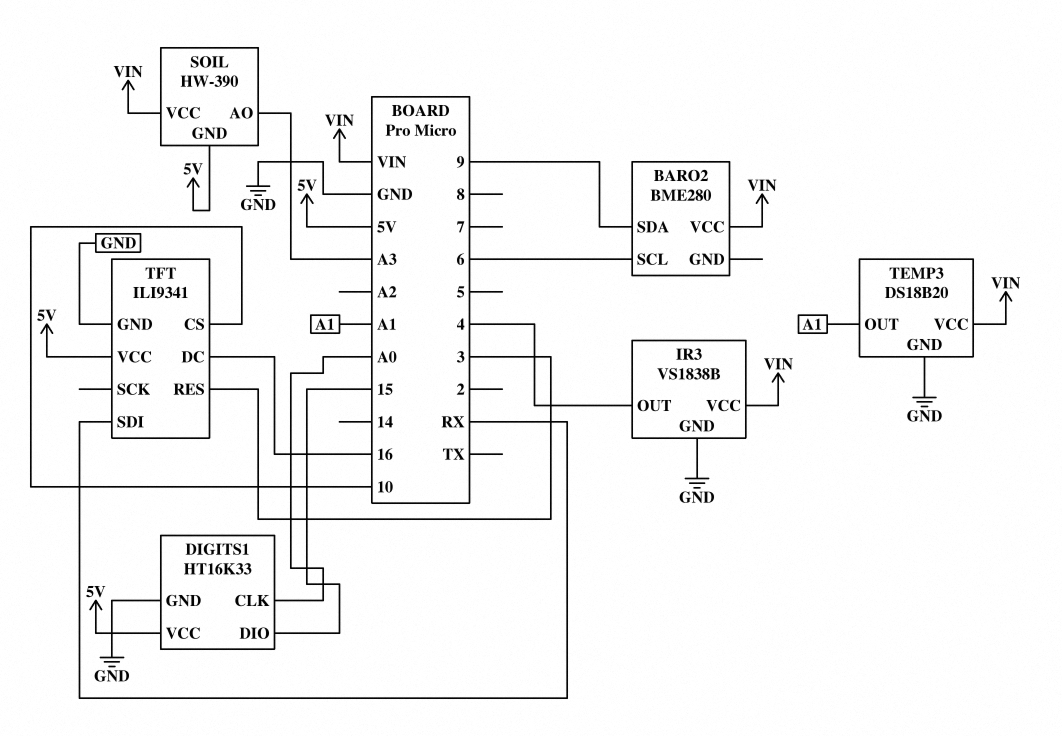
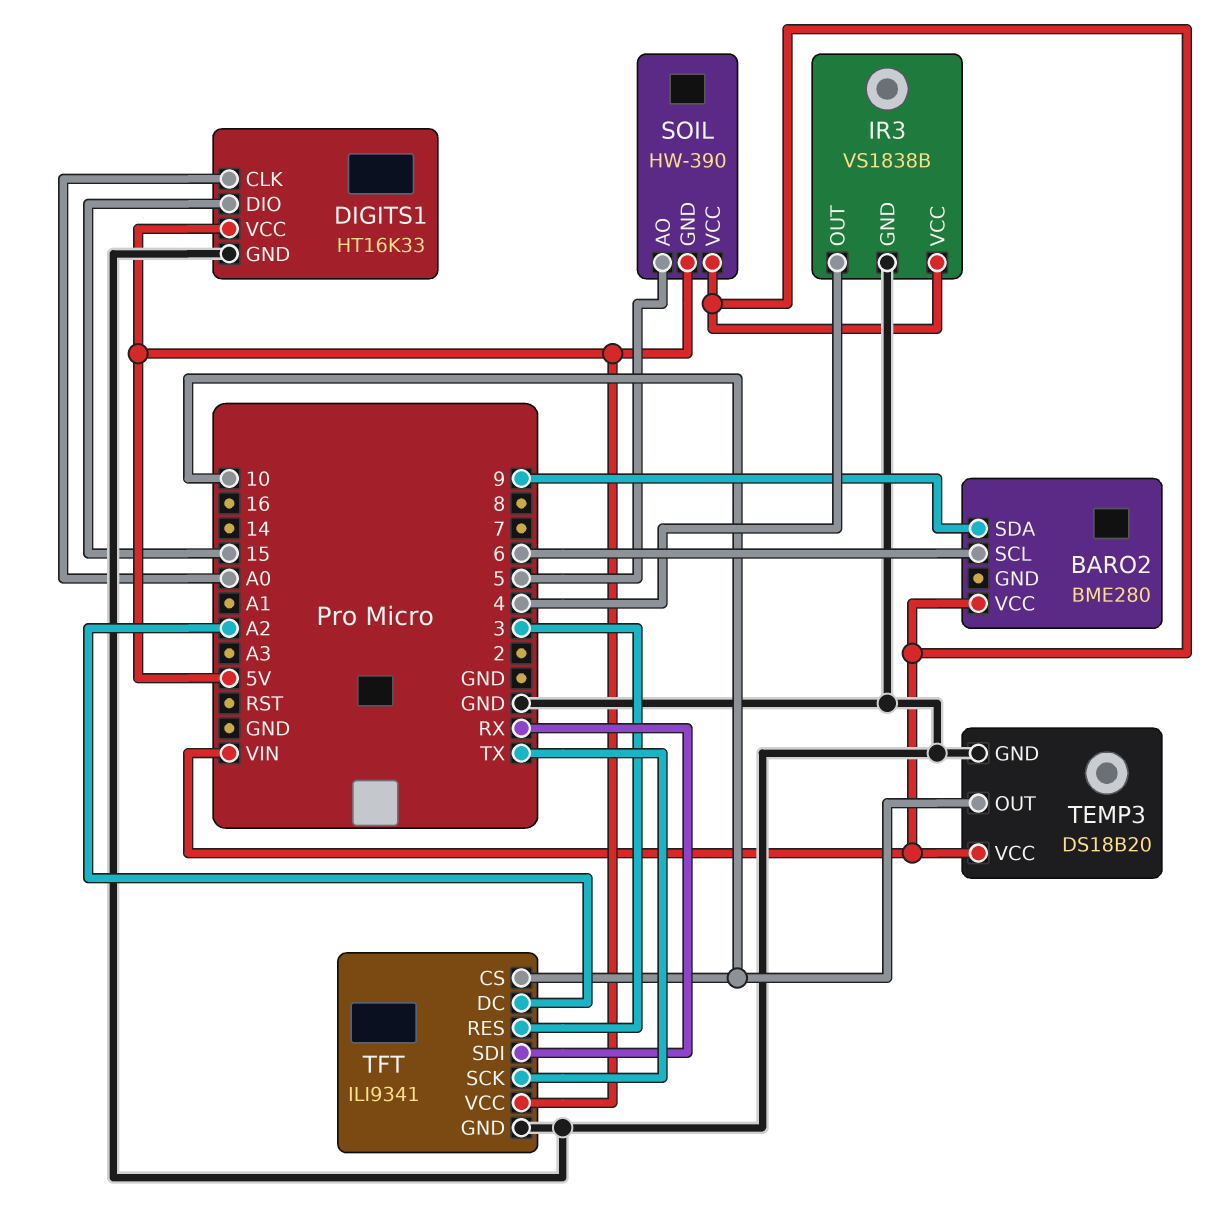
SOIL pin AO: A3 -> 5
TEMP3 pin OUT: A1 -> 10
TFT pin DC: 16 -> A2
TFT pin SCK: none -> TX

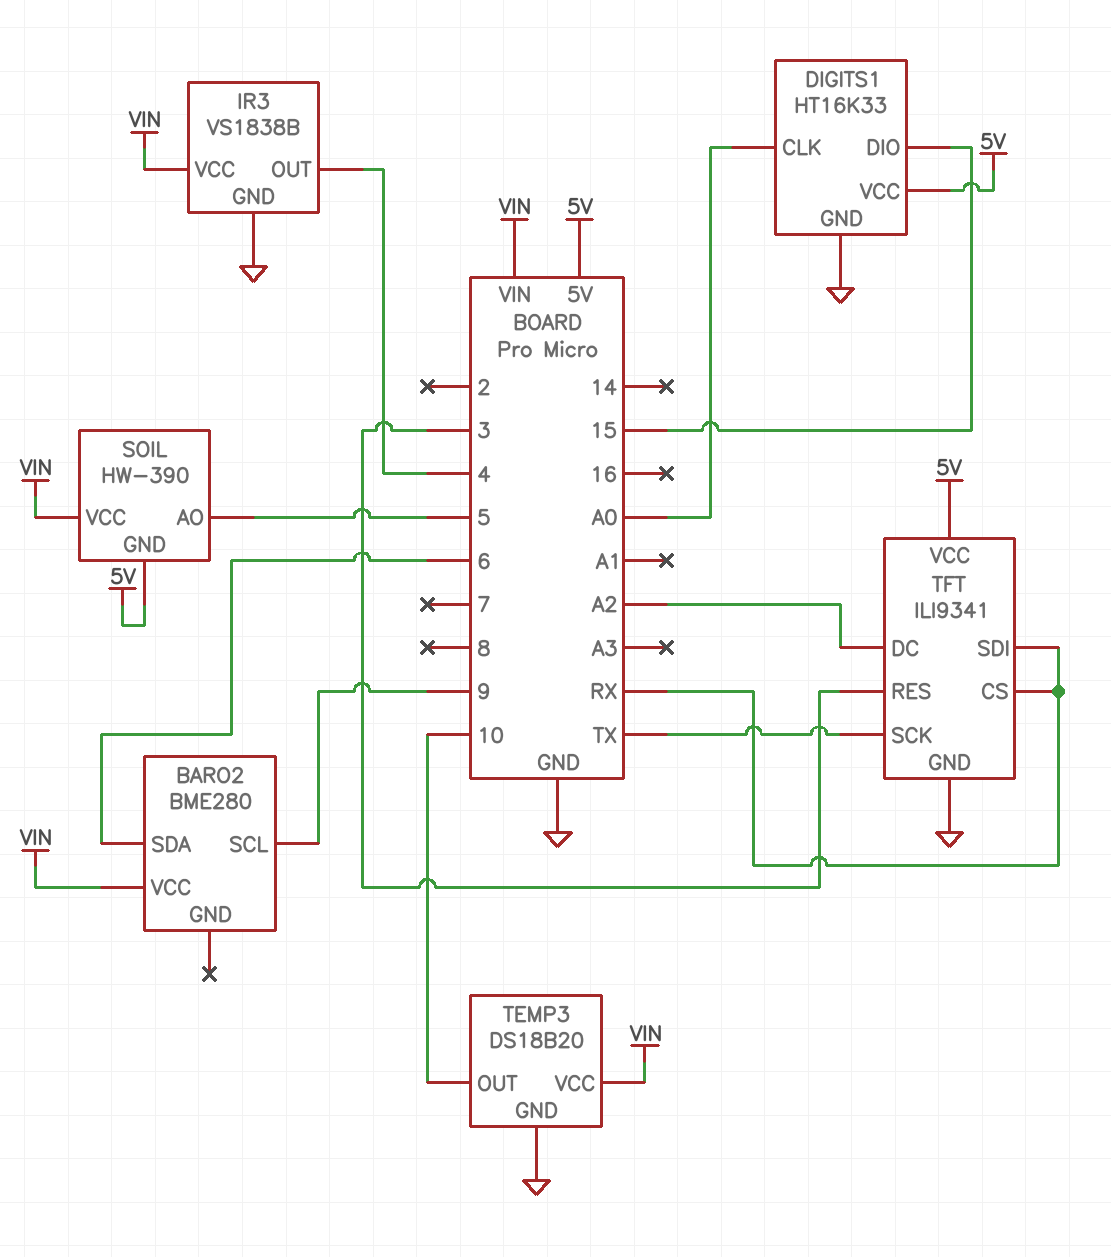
BARO2 pin SCL: 6 -> 9
BARO2 pin SDA: 9 -> 6
TFT pin CS: 10 -> RX

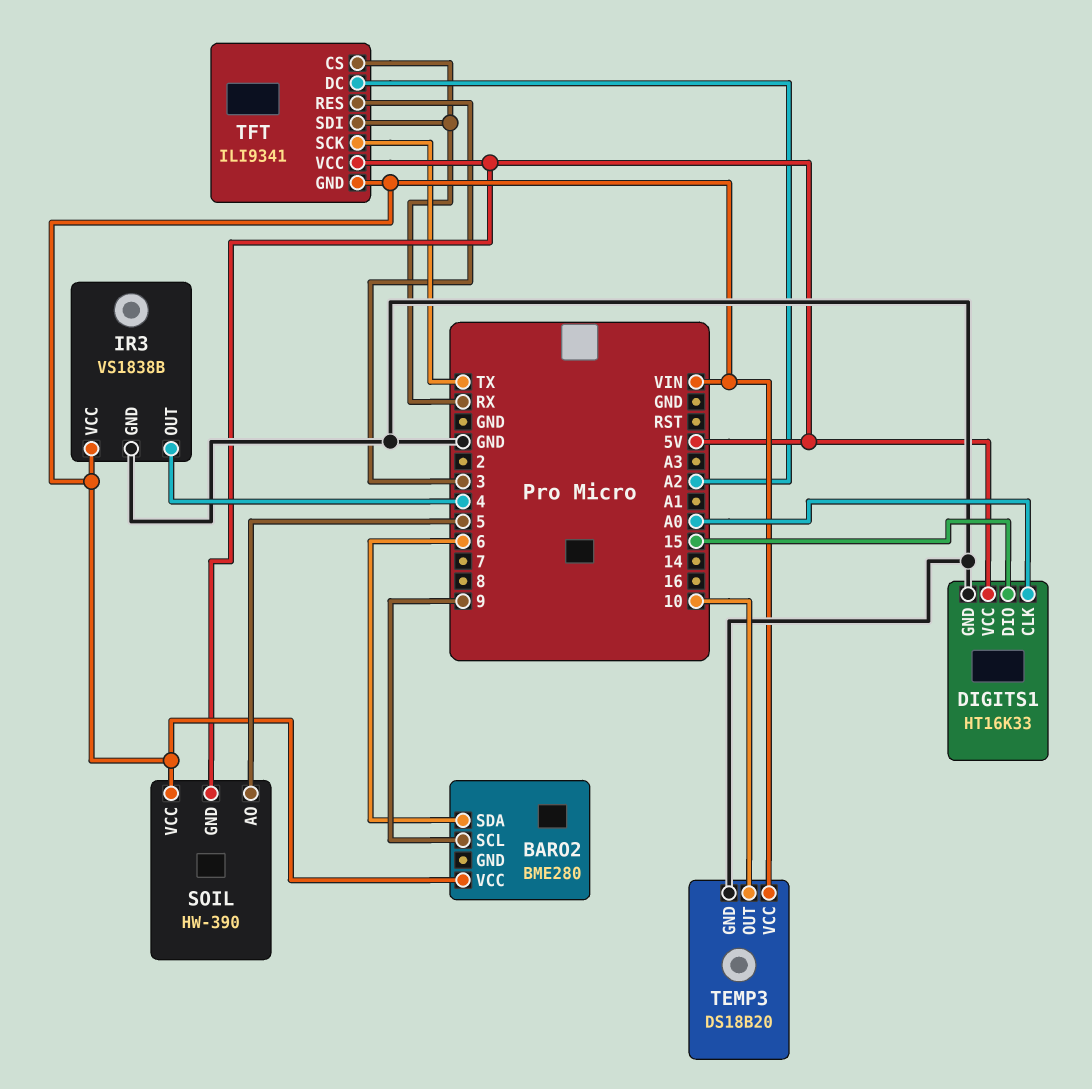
TFT pin GND: GND -> VIN

